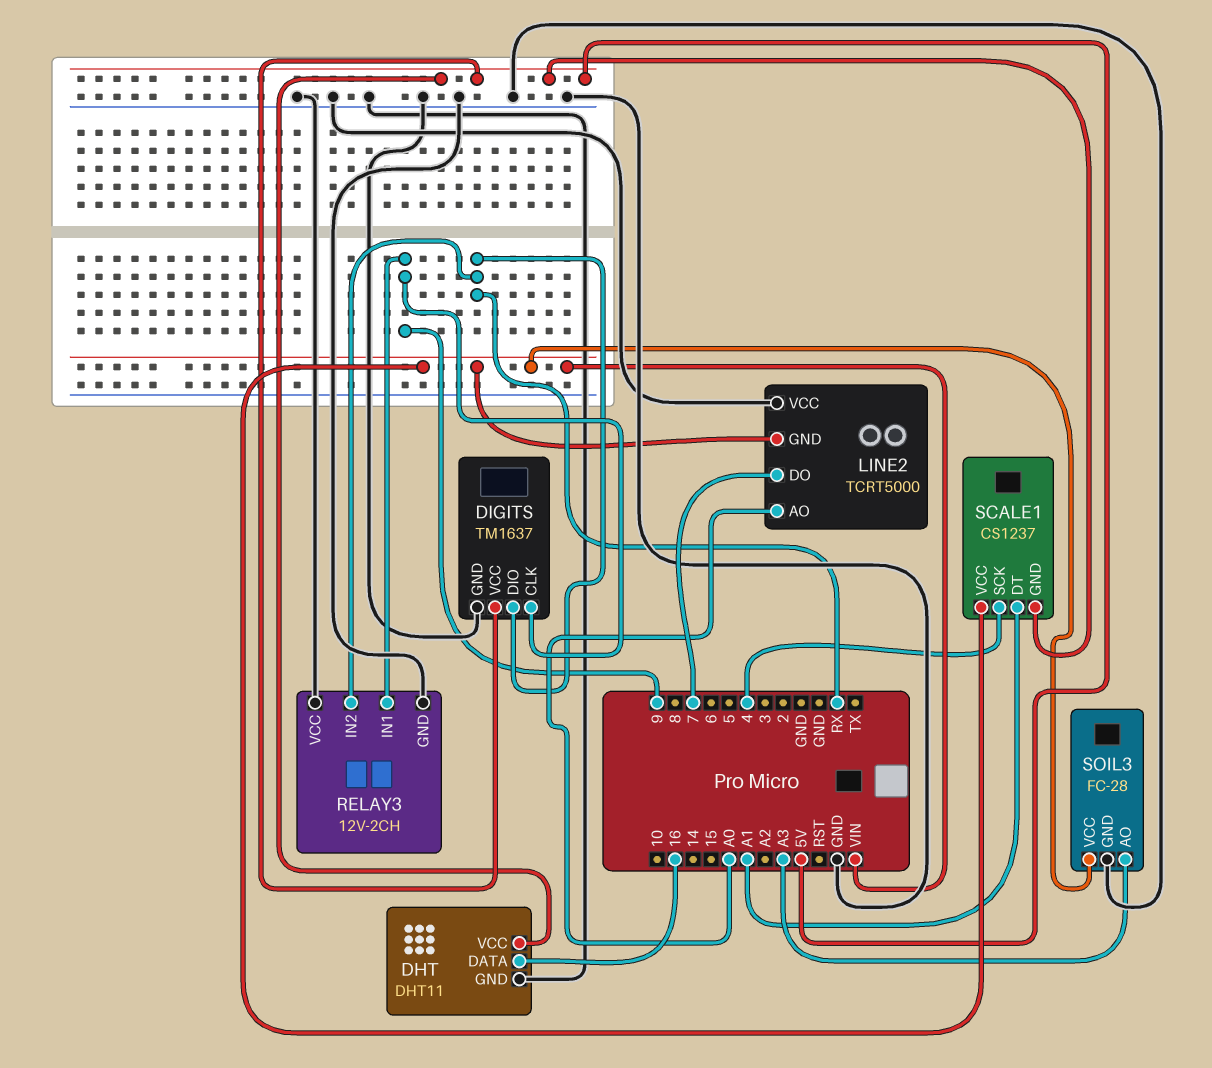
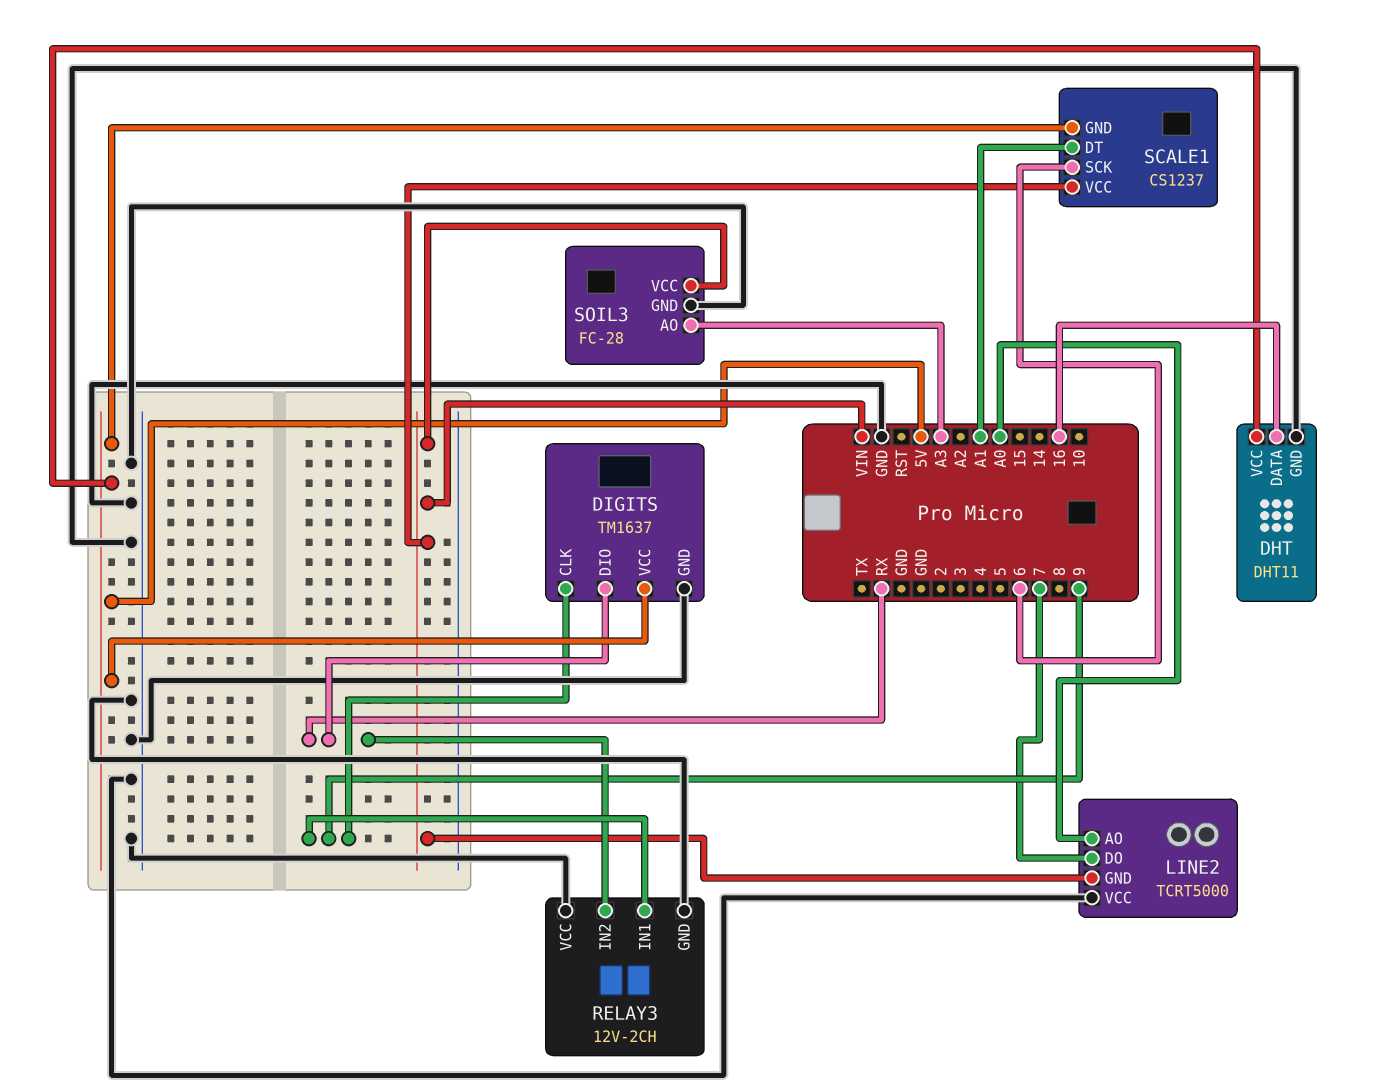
SCALE1 pin SCK: 4 -> 6

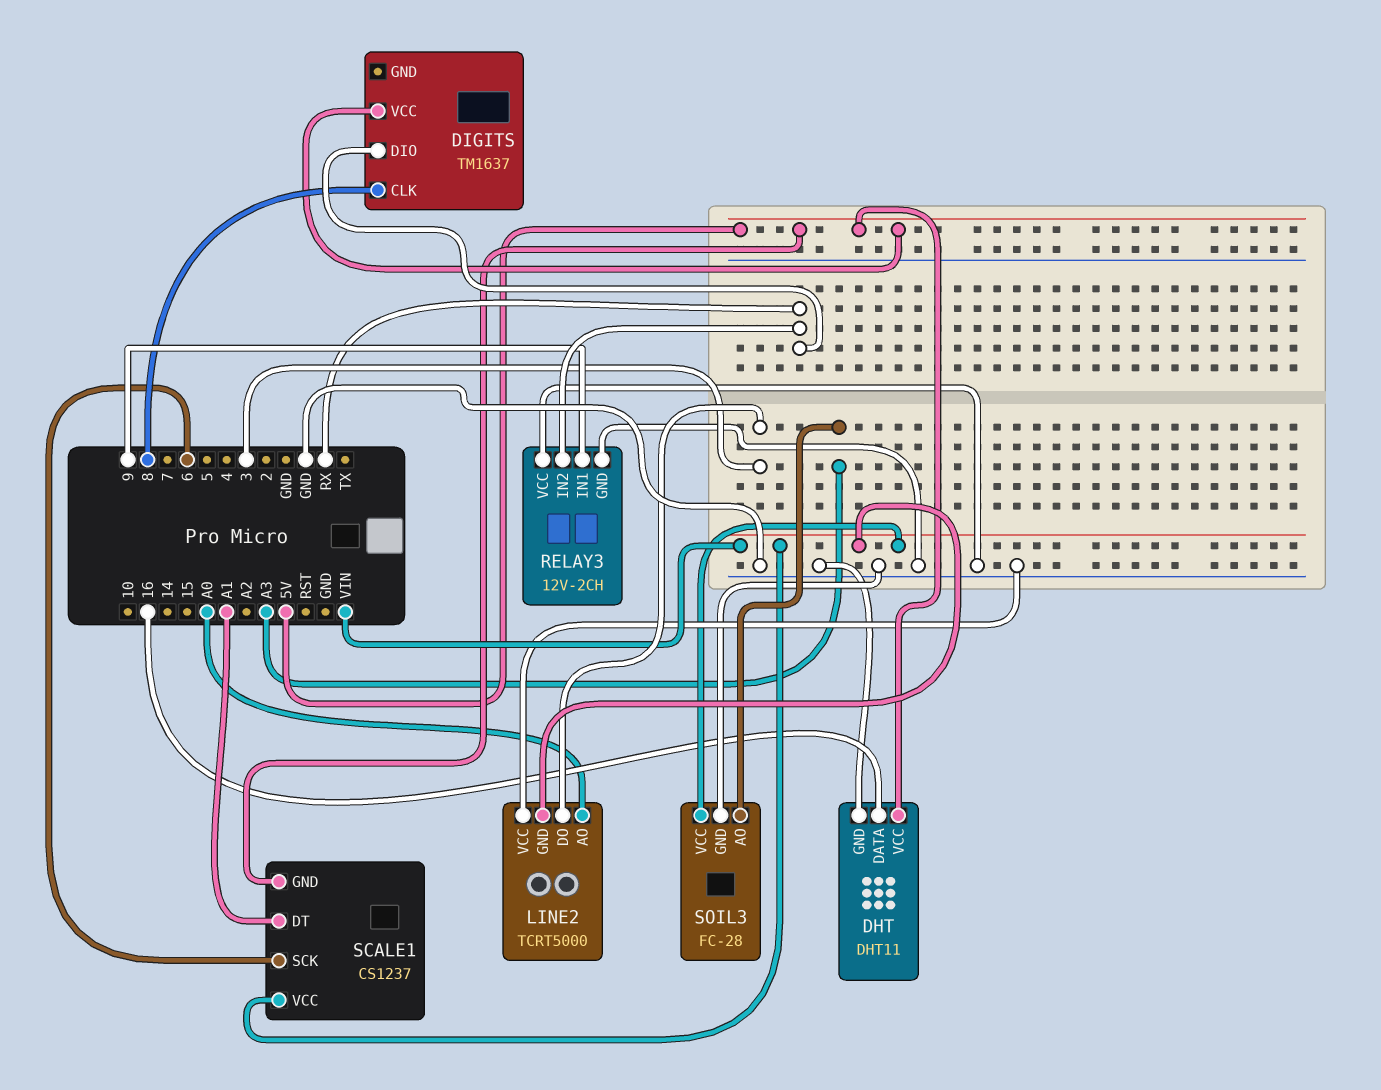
DIGITS pin CLK: 9 -> 8
DIGITS pin GND: GND -> none
LINE2 pin DO: 7 -> 3

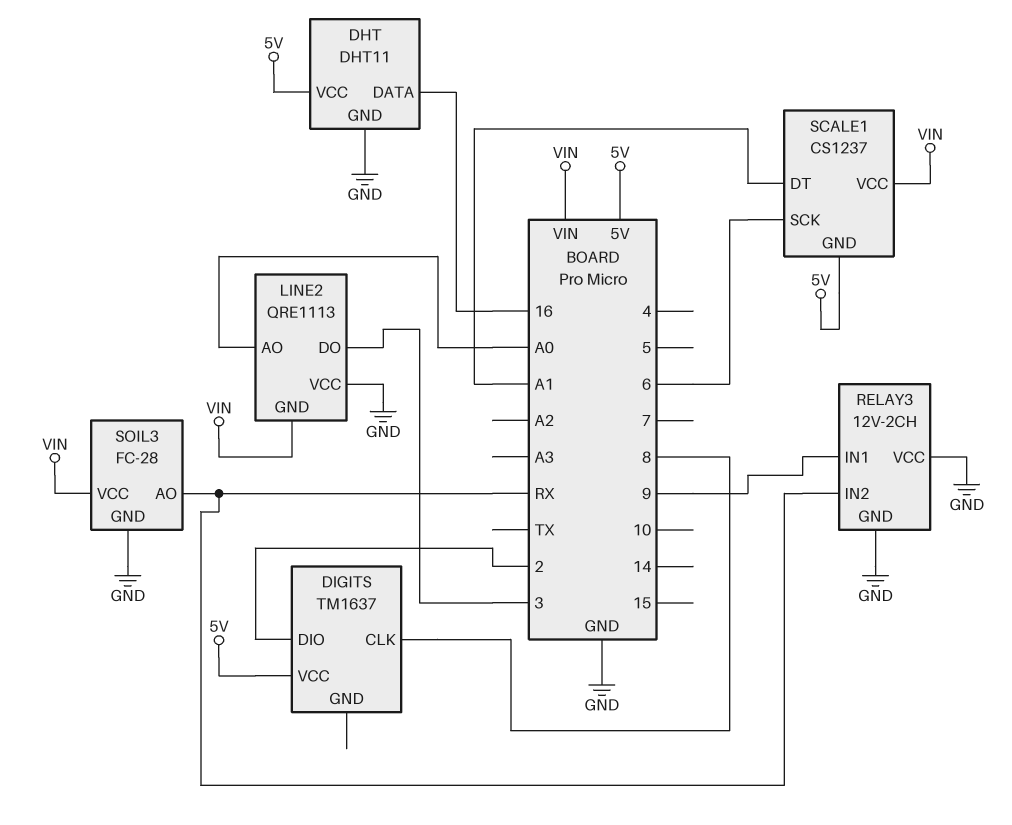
DIGITS pin DIO: RX -> 2
LINE2: TCRT5000 -> QRE1113
SOIL3 pin AO: A3 -> RX

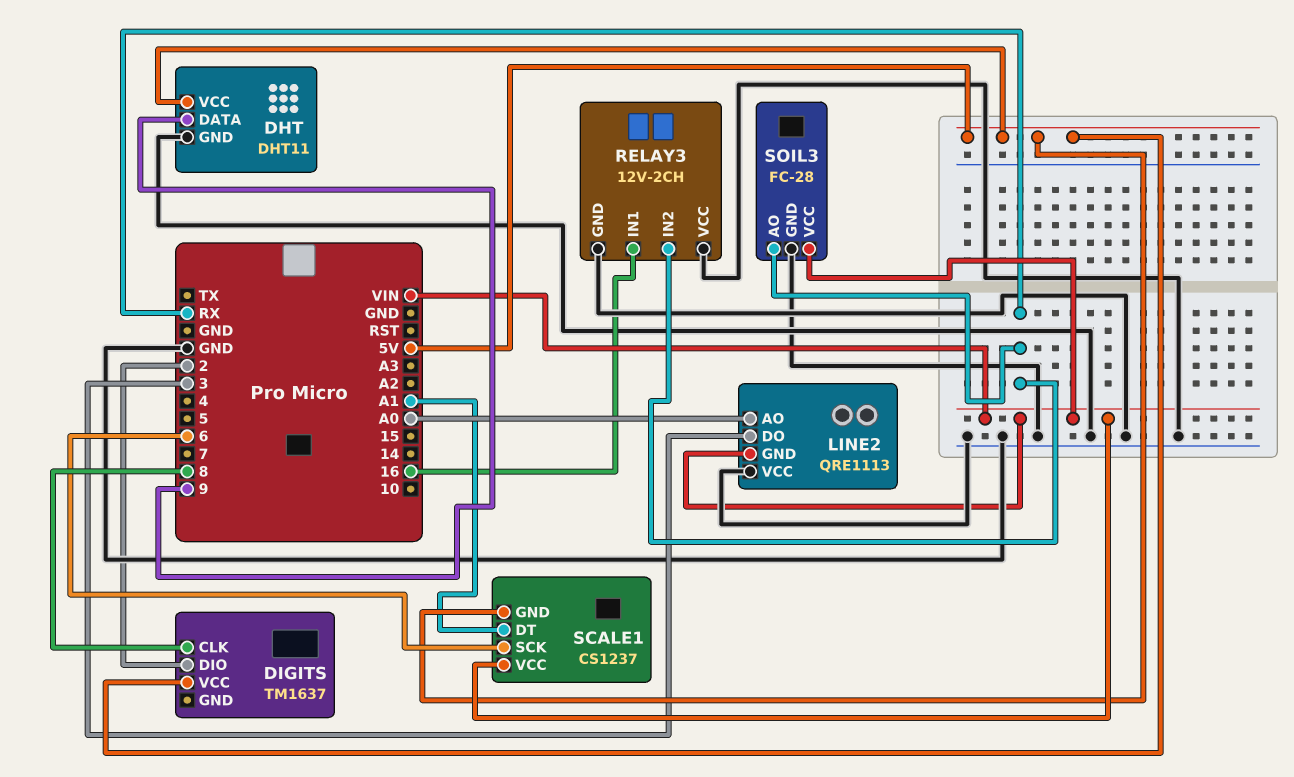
DHT pin DATA: 16 -> 9
RELAY3 pin IN1: 9 -> 16

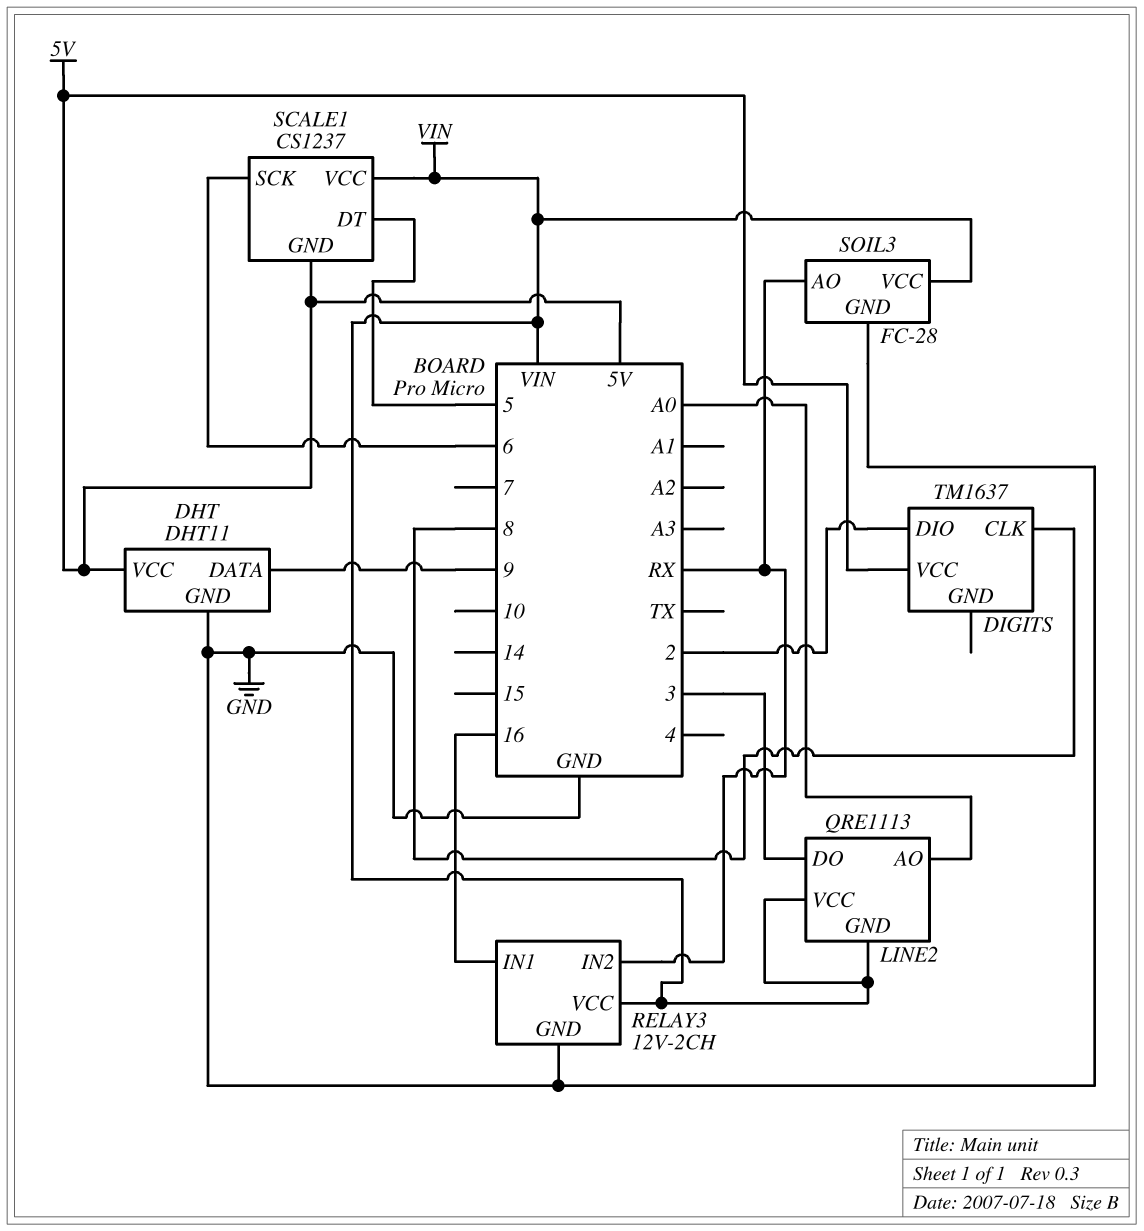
LINE2 pin VCC: GND -> VIN
RELAY3 pin VCC: GND -> VIN
SCALE1 pin DT: A1 -> 5

